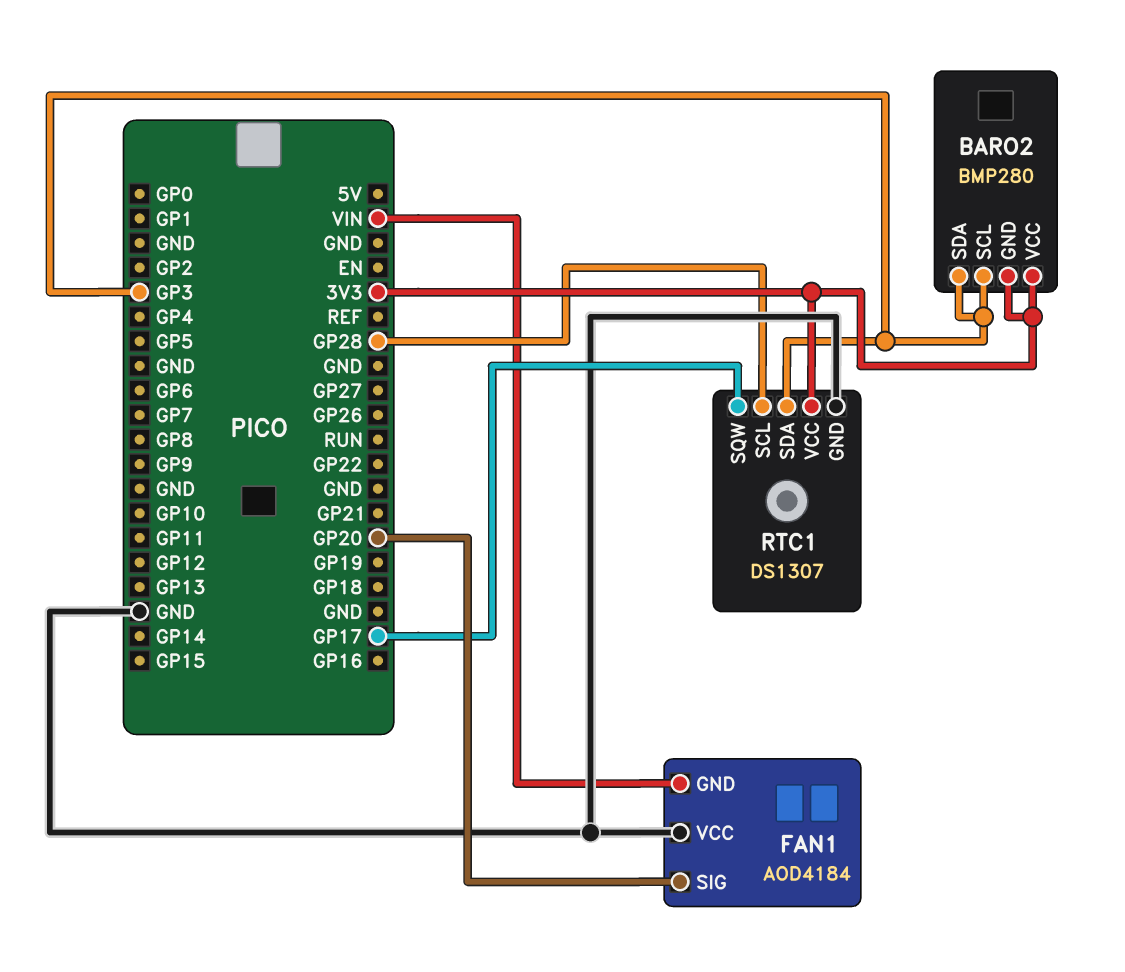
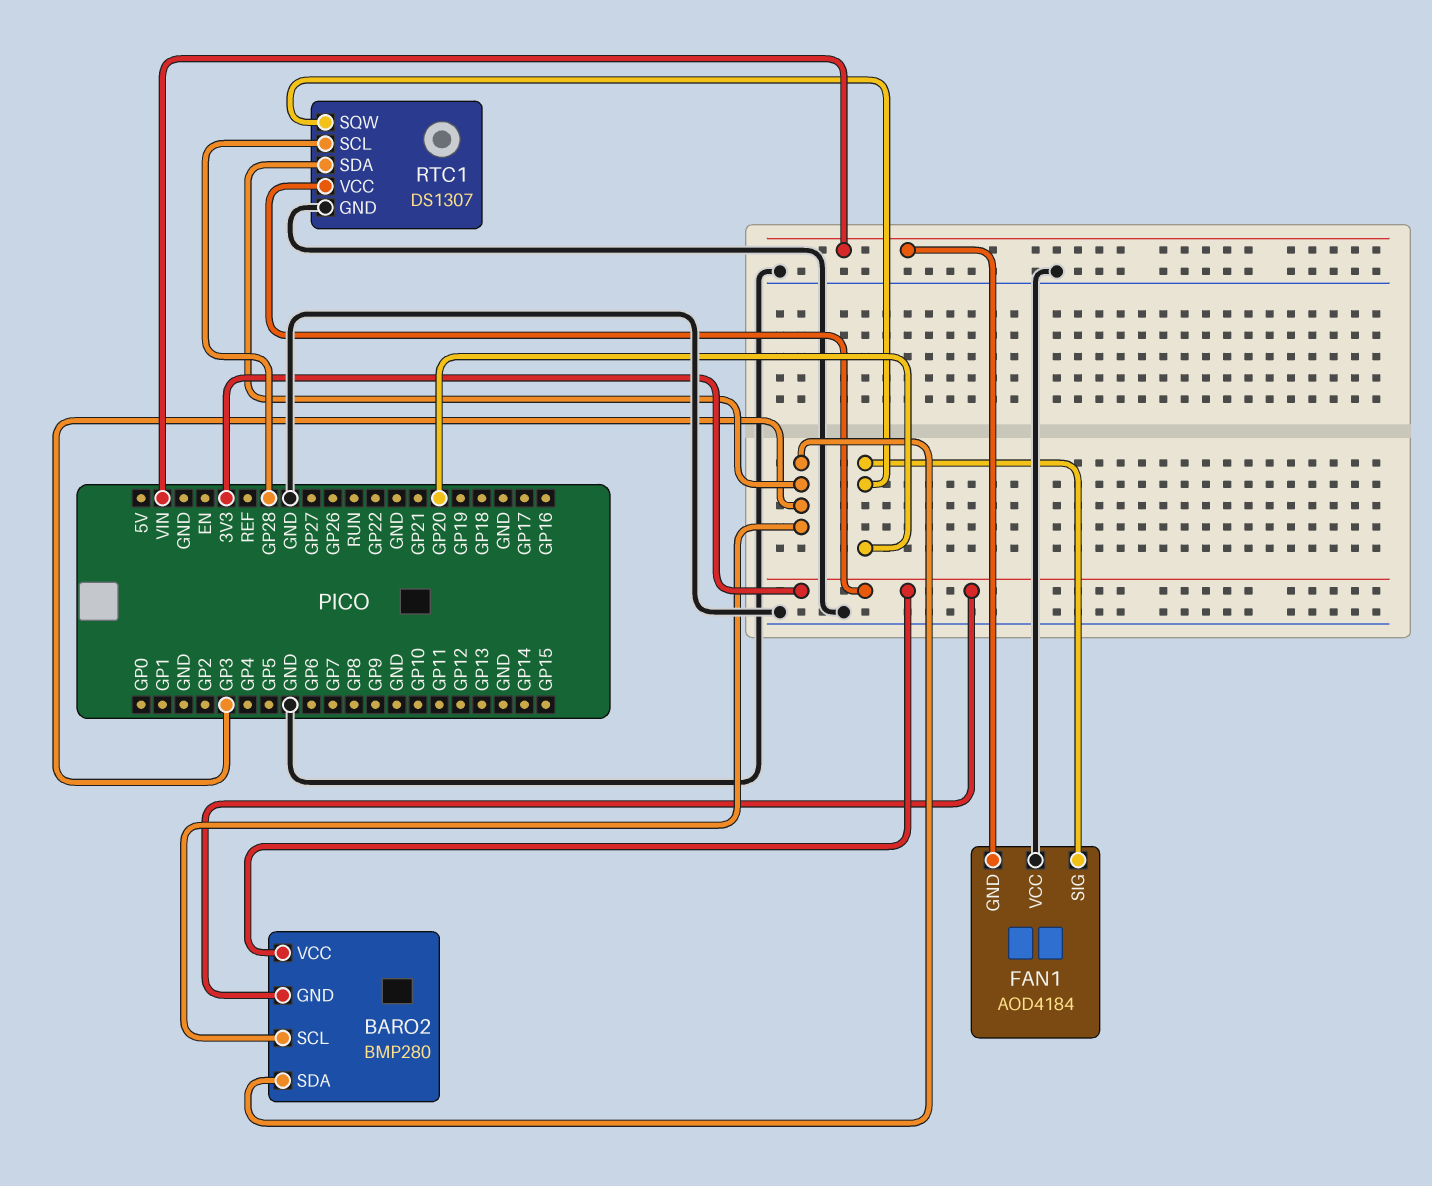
RTC1 pin SQW: GP17 -> GP20

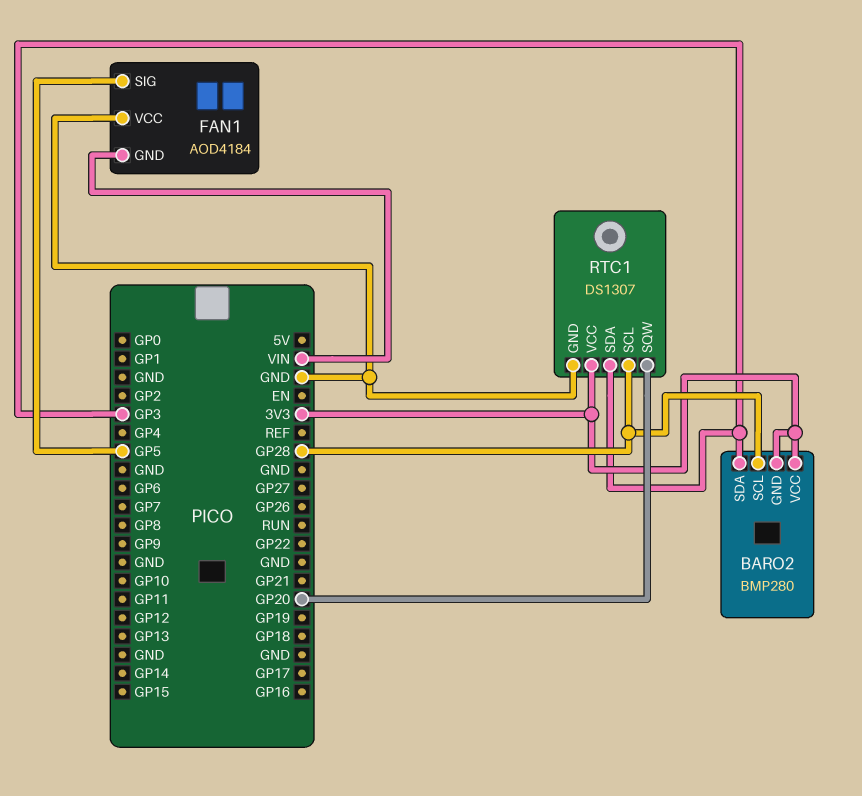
BARO2 pin SCL: GP3 -> GP28
FAN1 pin SIG: GP20 -> GP5

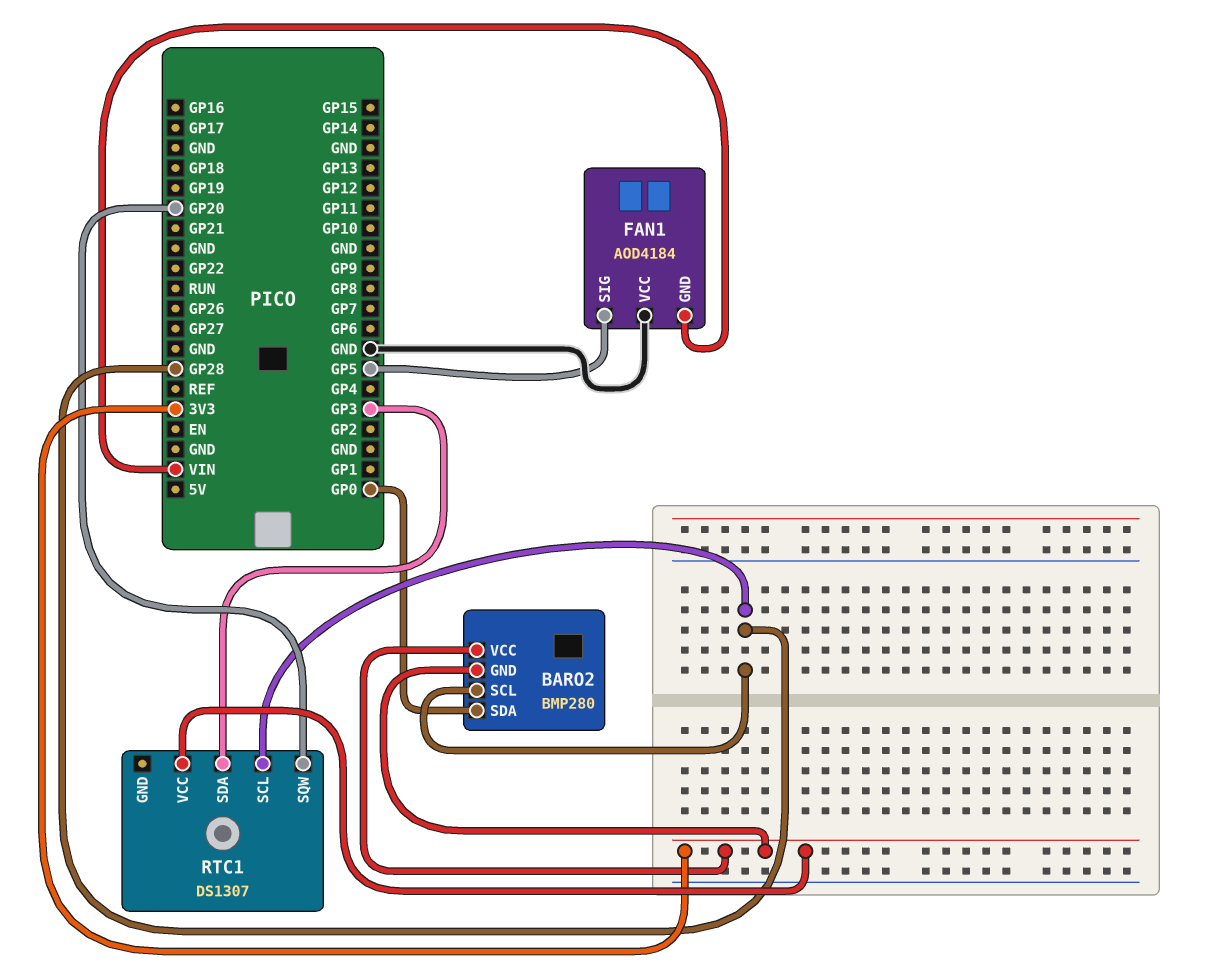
BARO2 pin SDA: GP3 -> GP0
RTC1 pin GND: GND -> none

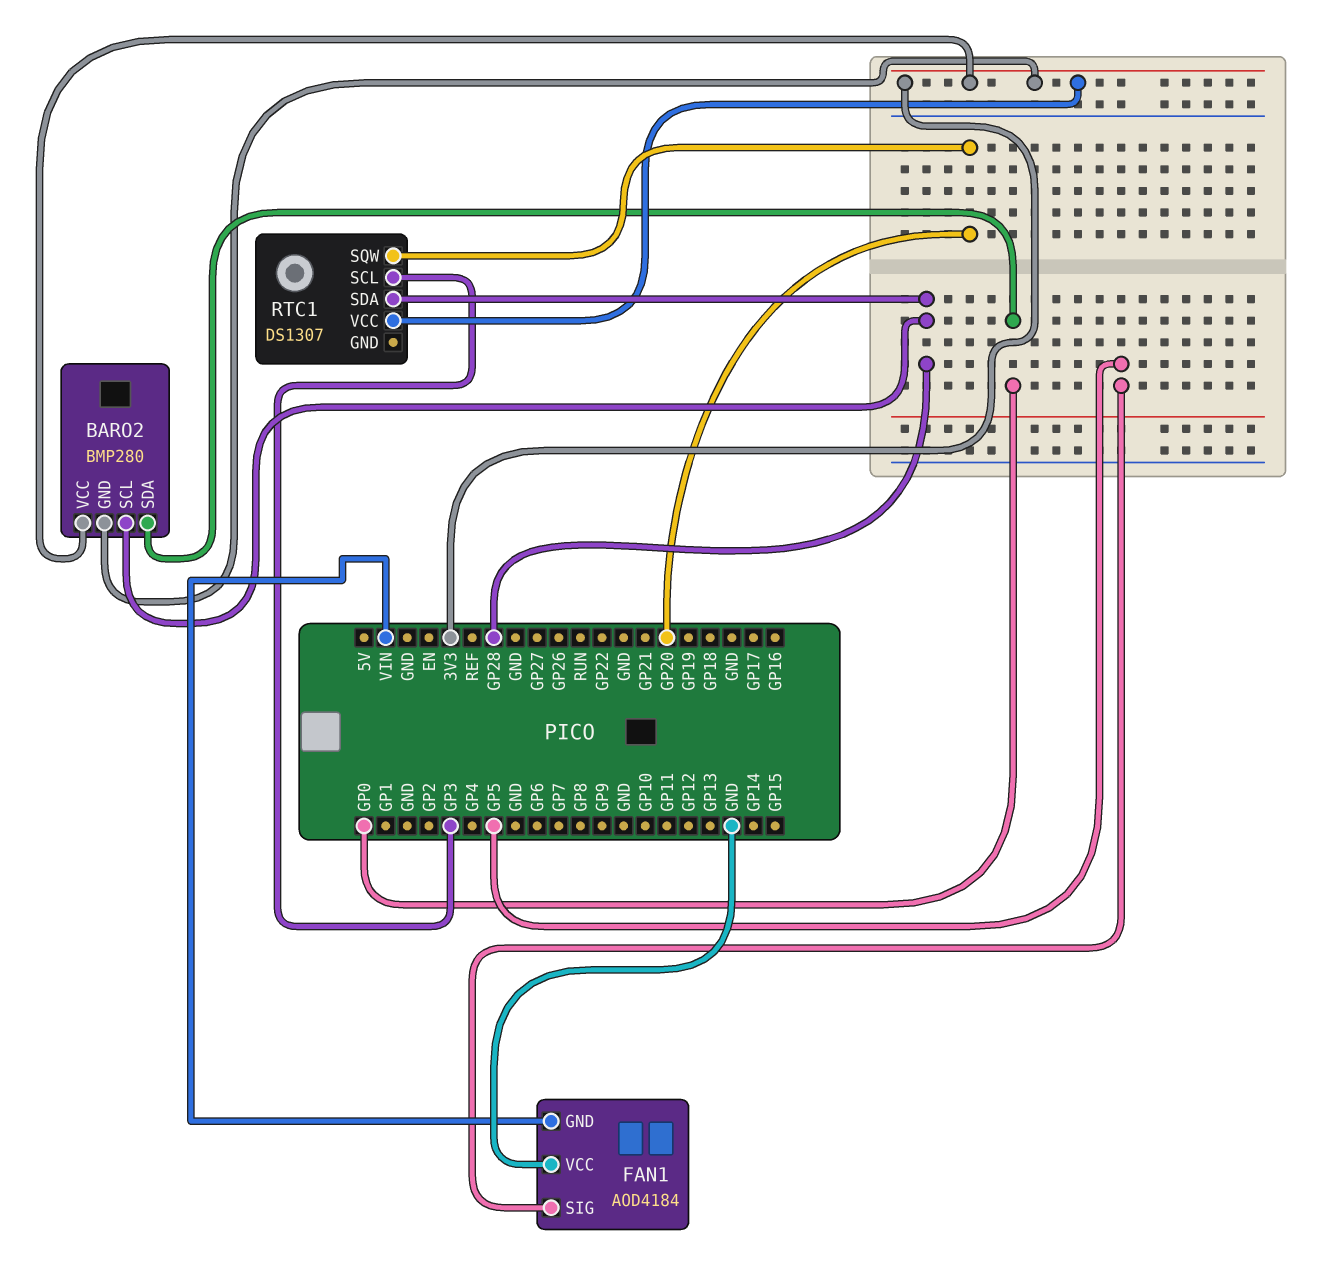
RTC1 pin SCL: GP28 -> GP3
RTC1 pin SDA: GP3 -> GP28

